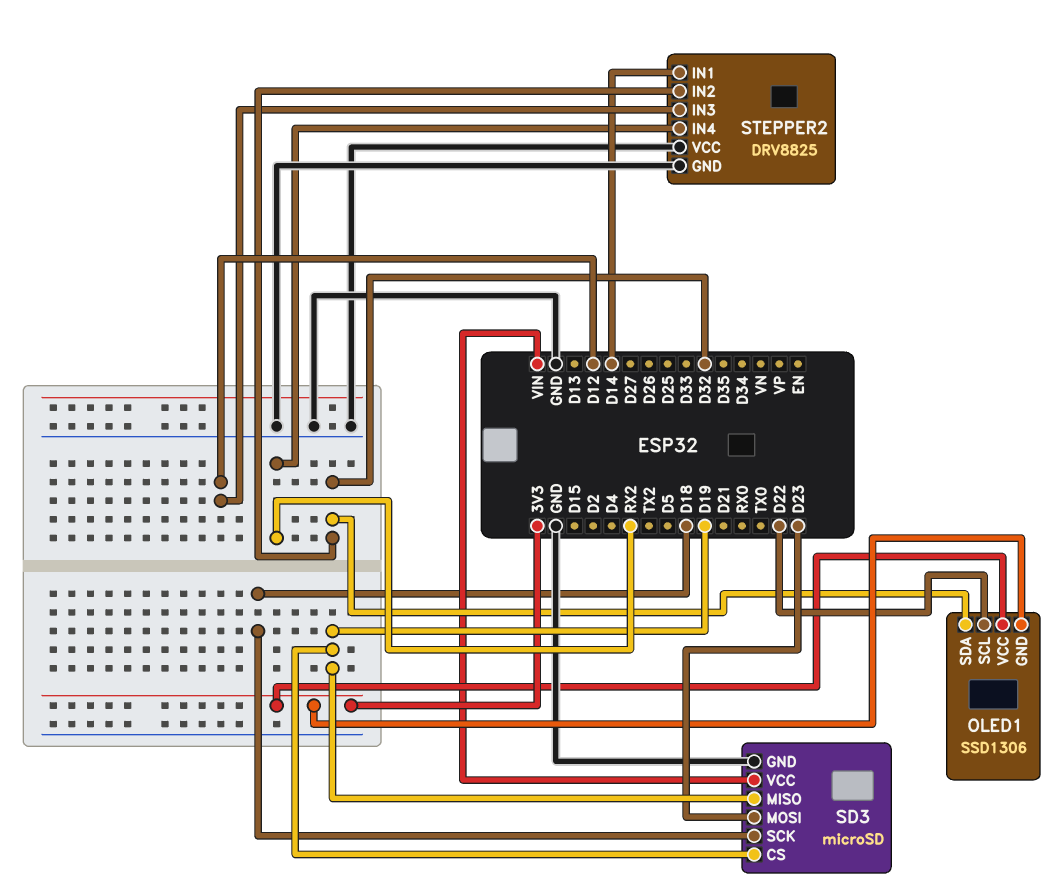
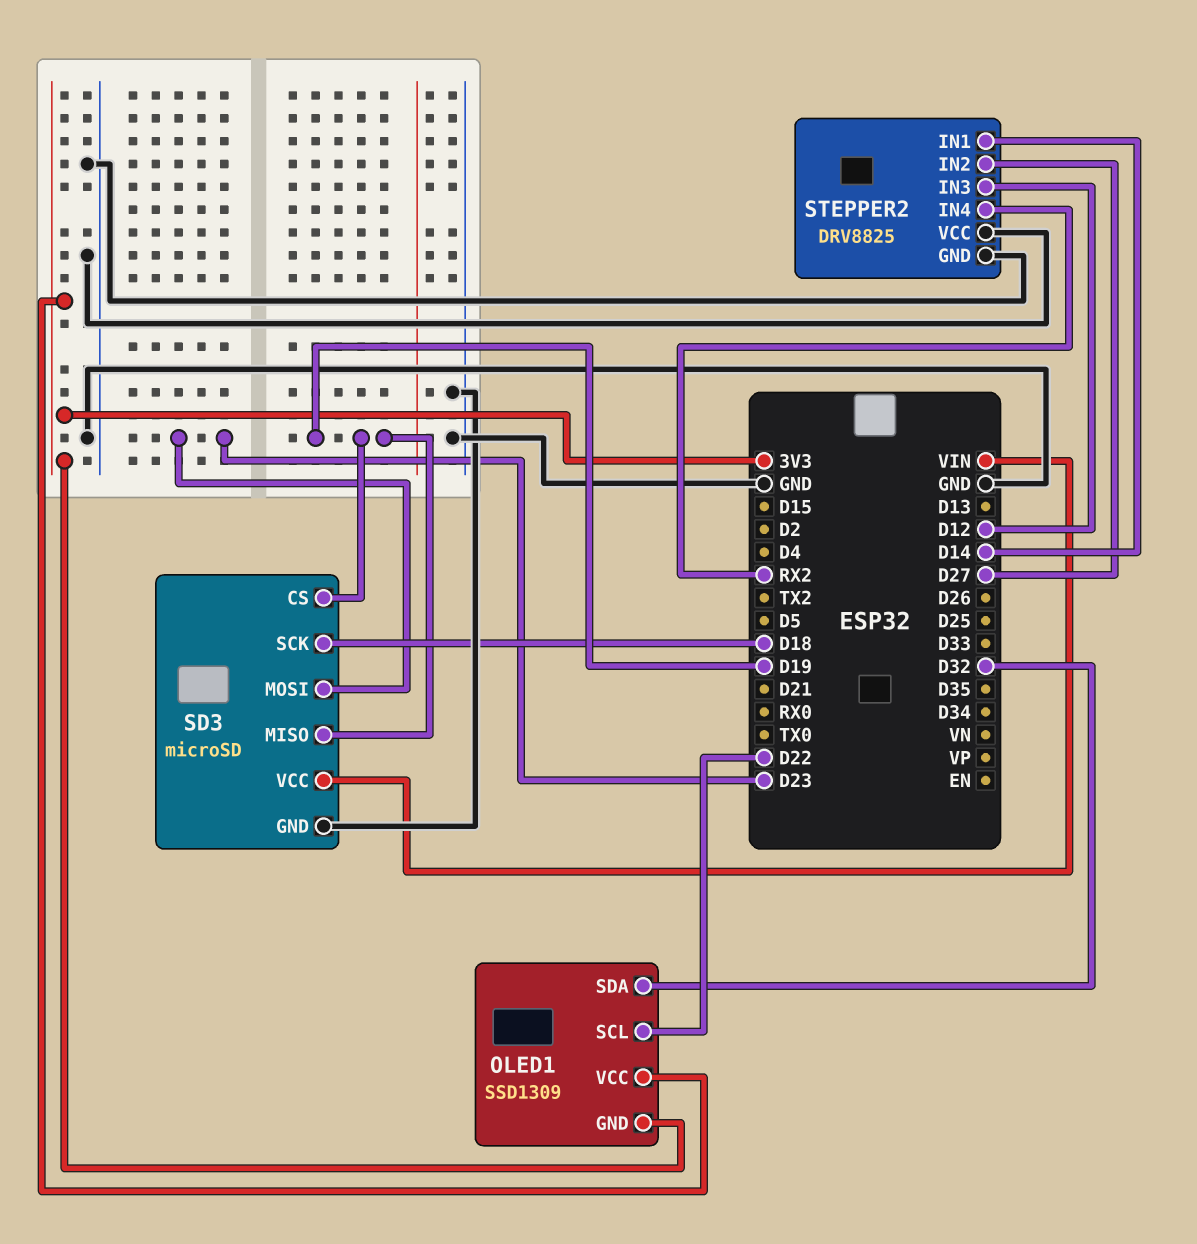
OLED1: SSD1306 -> SSD1309
STEPPER2 pin IN2: D32 -> D27

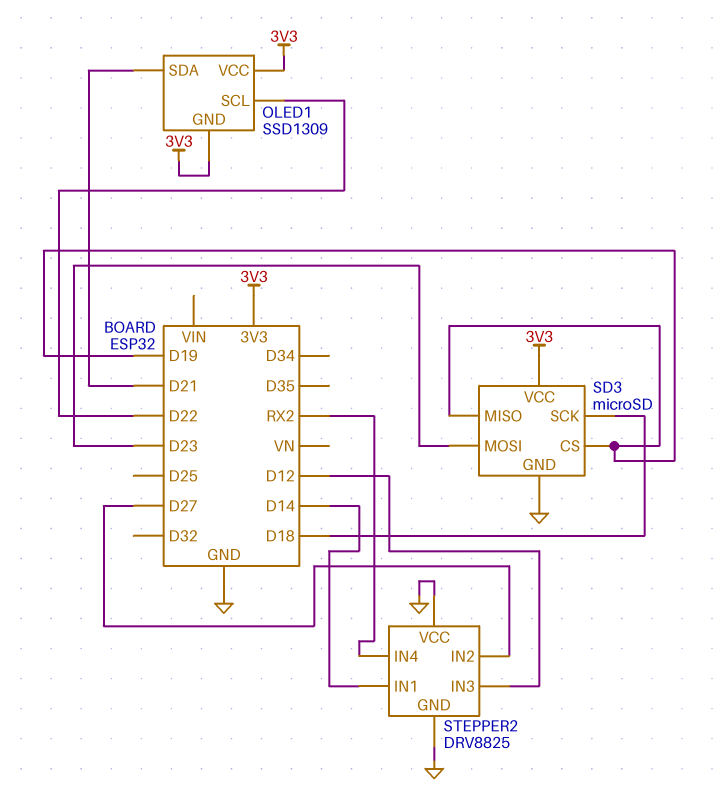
OLED1 pin SDA: D32 -> D21
SD3 pin VCC: VIN -> 3V3

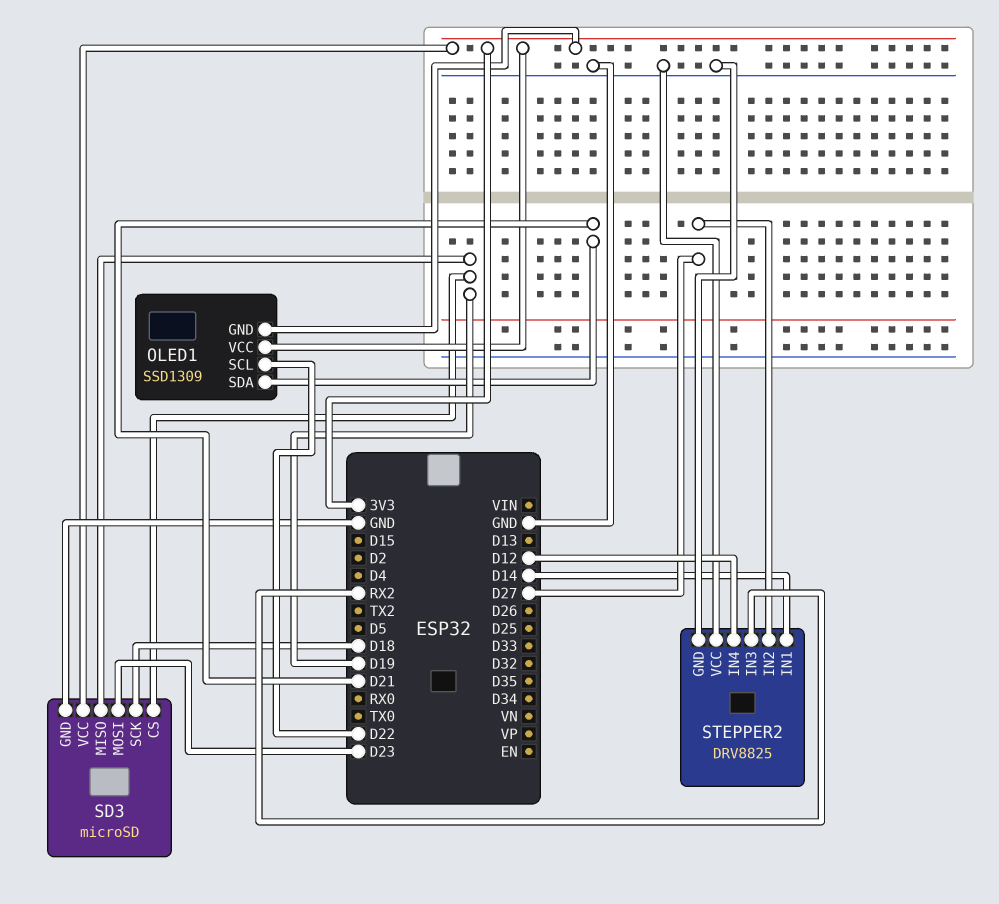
STEPPER2 pin IN3: D12 -> RX2
STEPPER2 pin IN4: RX2 -> D12

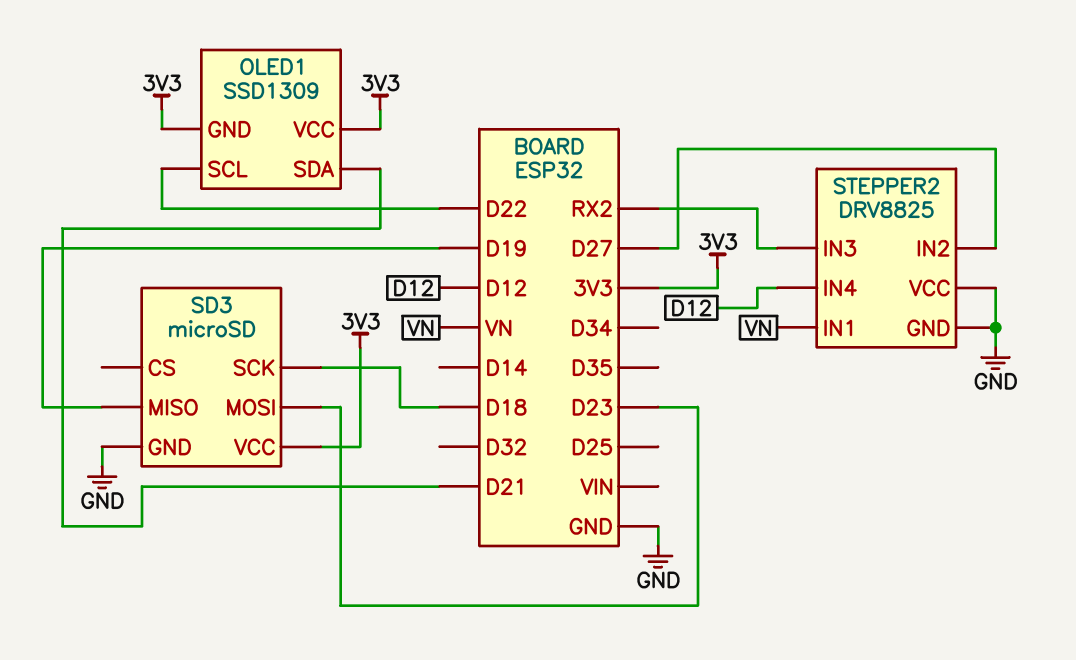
SD3 pin CS: D19 -> none
STEPPER2 pin IN1: D14 -> VN

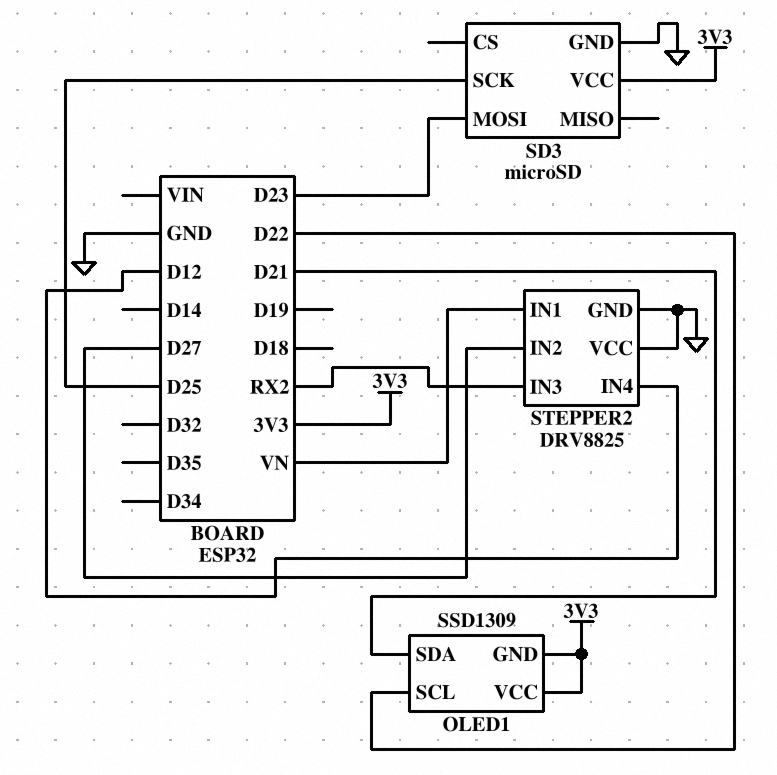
SD3 pin MISO: D19 -> none
SD3 pin SCK: D18 -> D25

